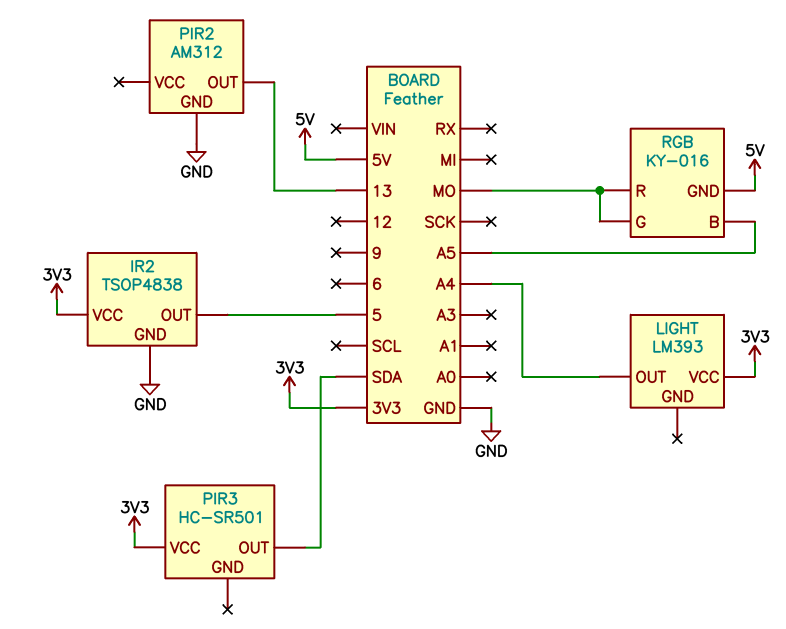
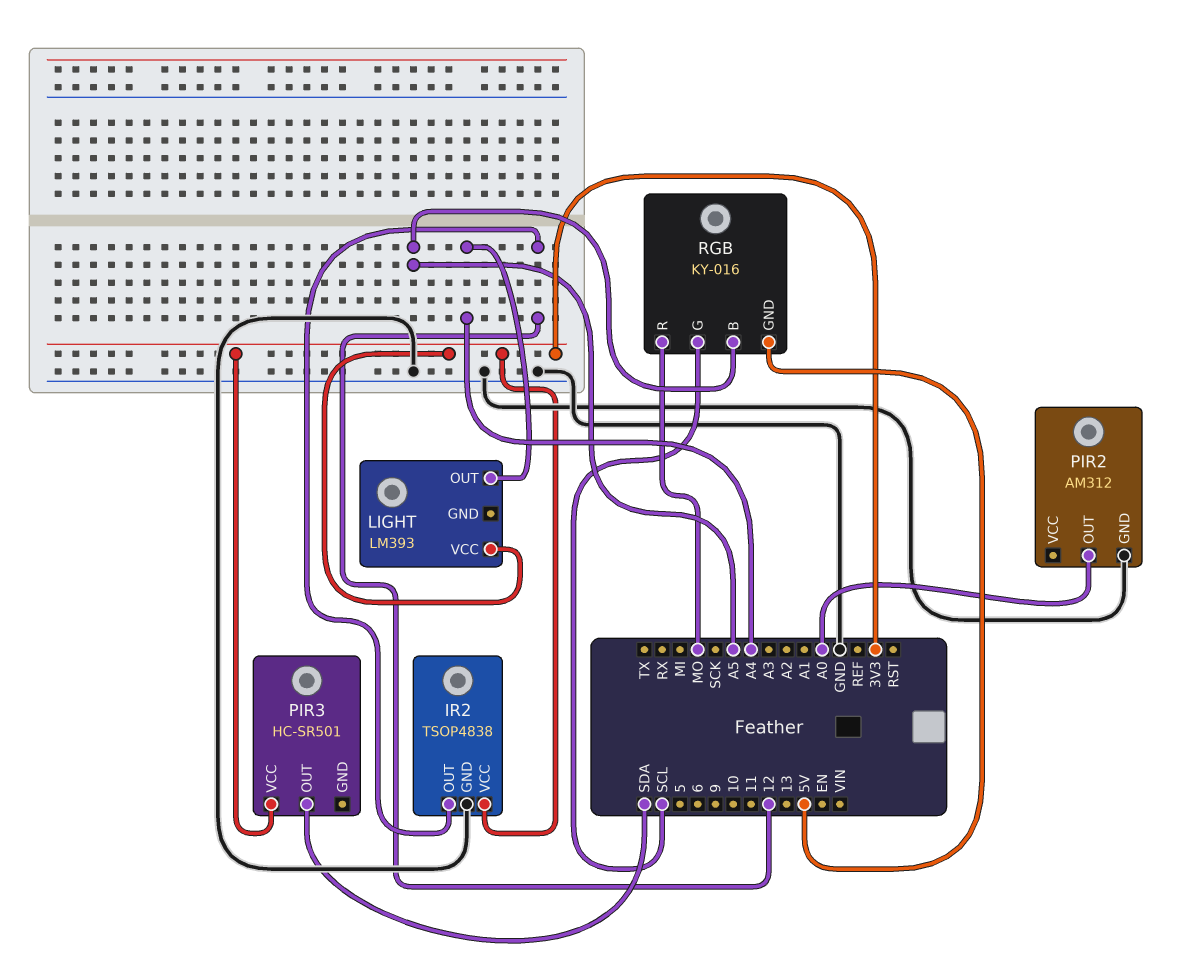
IR2 pin OUT: 5 -> 12
PIR2 pin OUT: 13 -> A0
RGB pin G: MO -> SCL

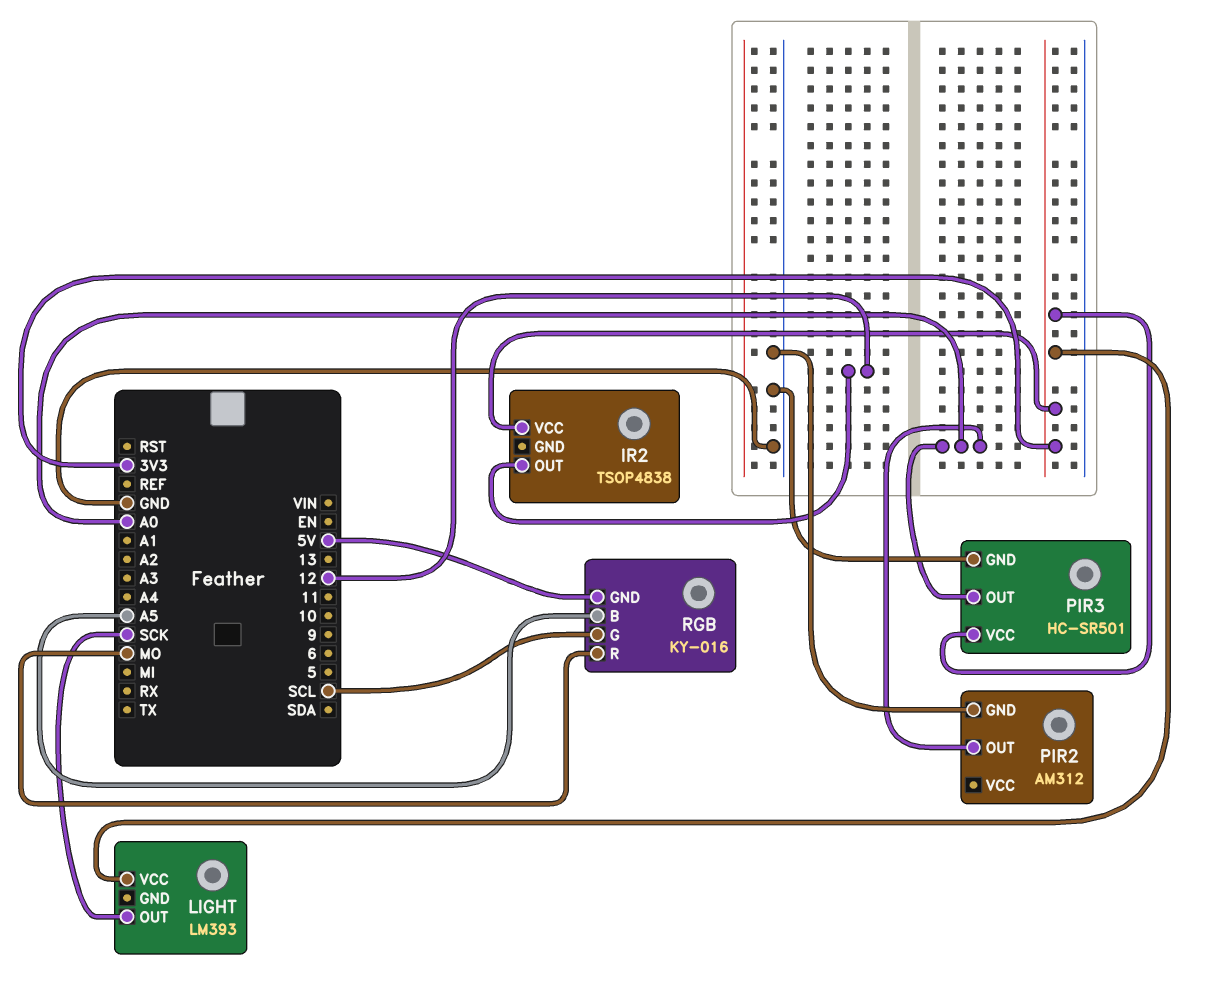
IR2 pin GND: GND -> none
LIGHT pin OUT: A4 -> SCK
PIR3 pin GND: none -> GND
PIR3 pin OUT: SDA -> A0

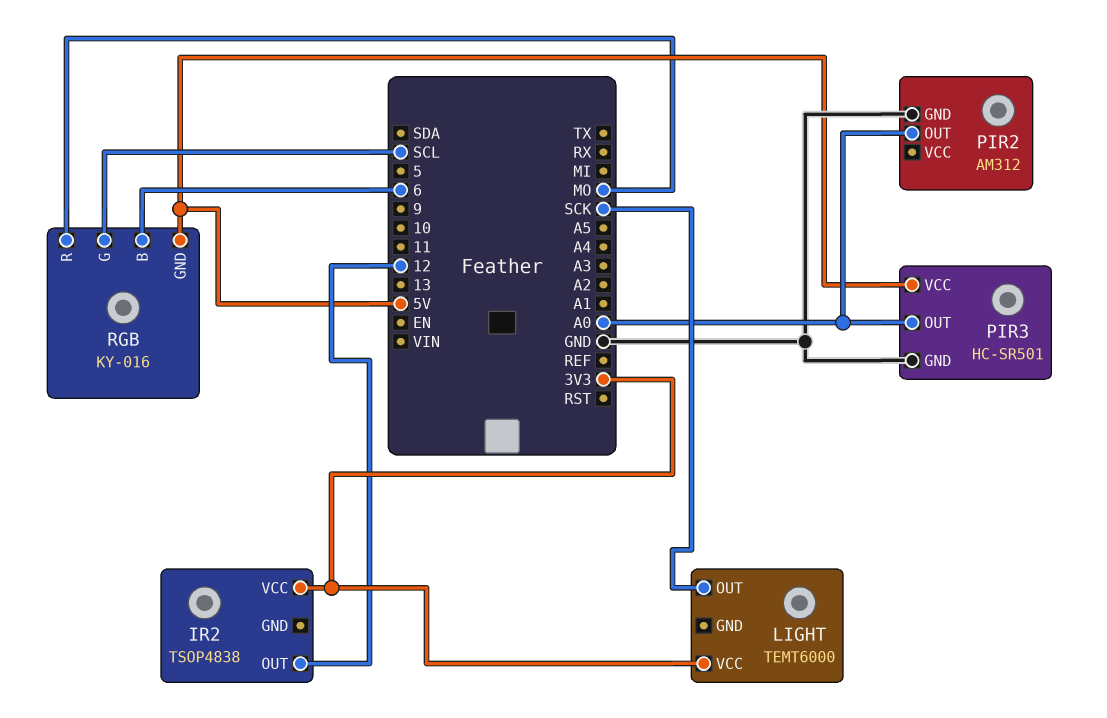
LIGHT: LM393 -> TEMT6000
PIR3 pin VCC: 3V3 -> 5V
RGB pin B: A5 -> 6

